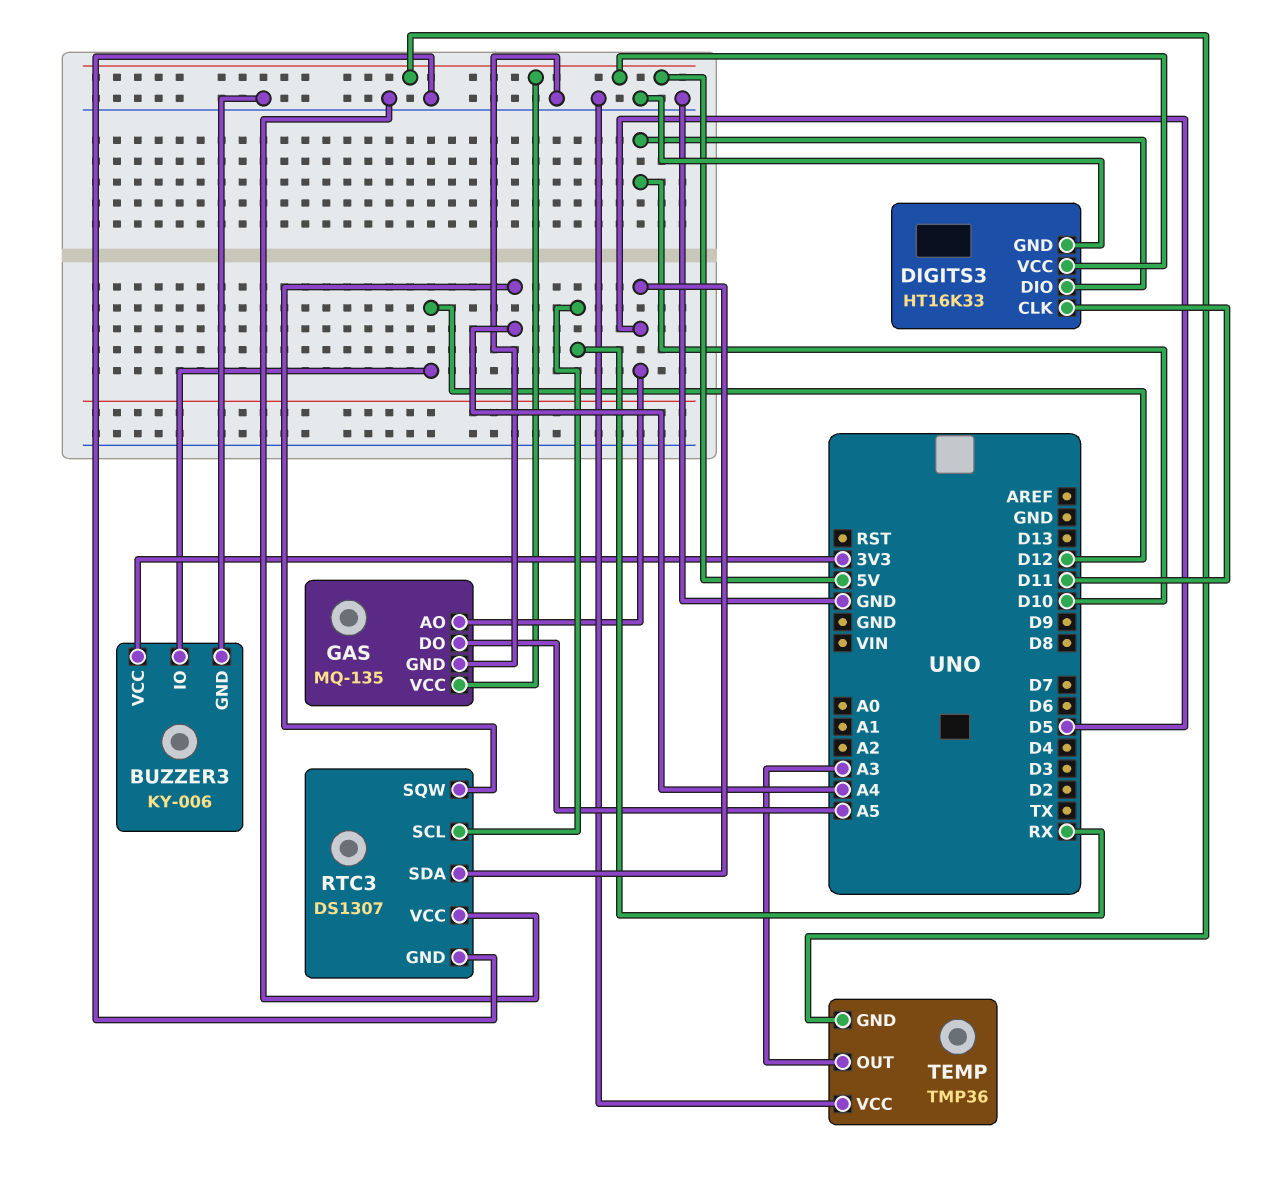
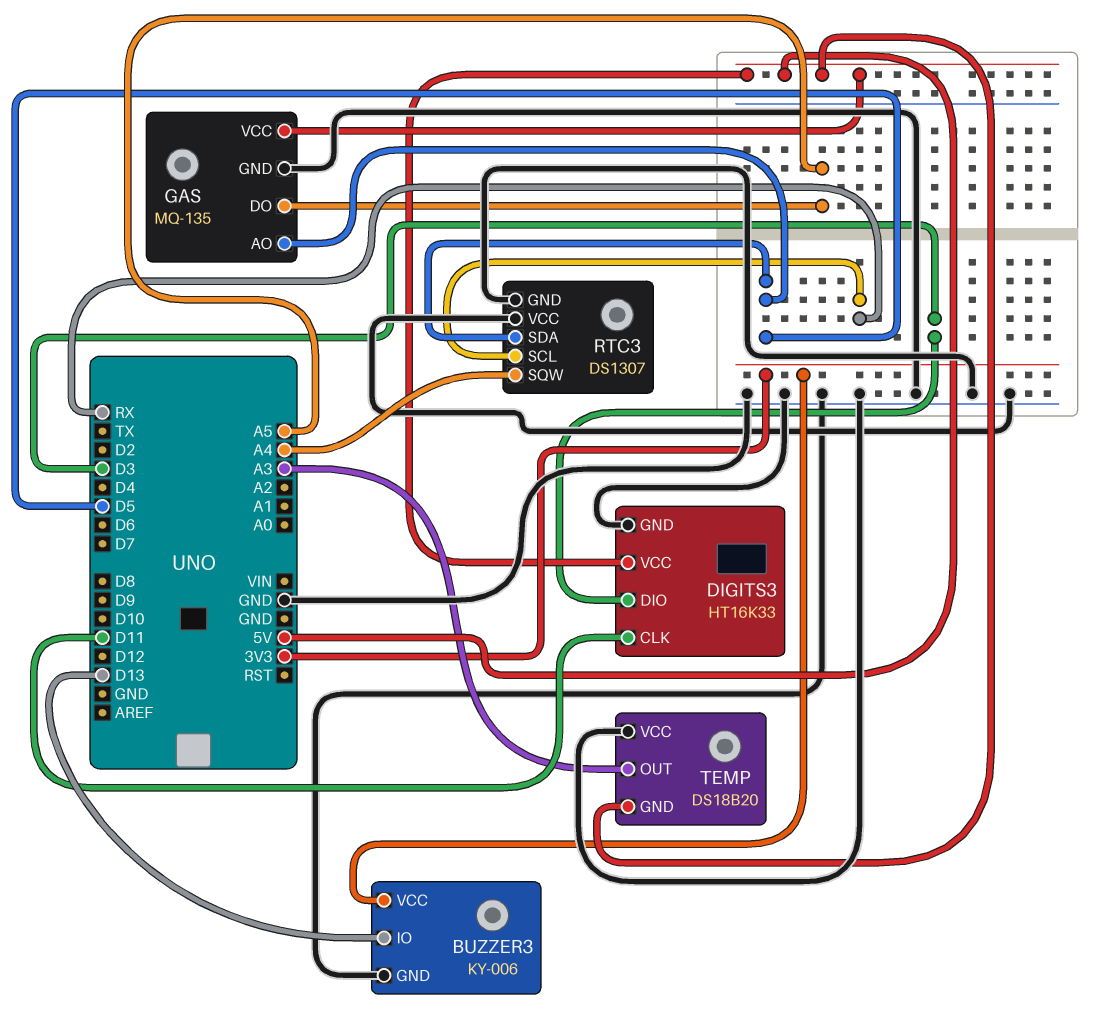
BUZZER3 pin IO: D12 -> D13
DIGITS3 pin DIO: D10 -> D3
TEMP: TMP36 -> DS18B20

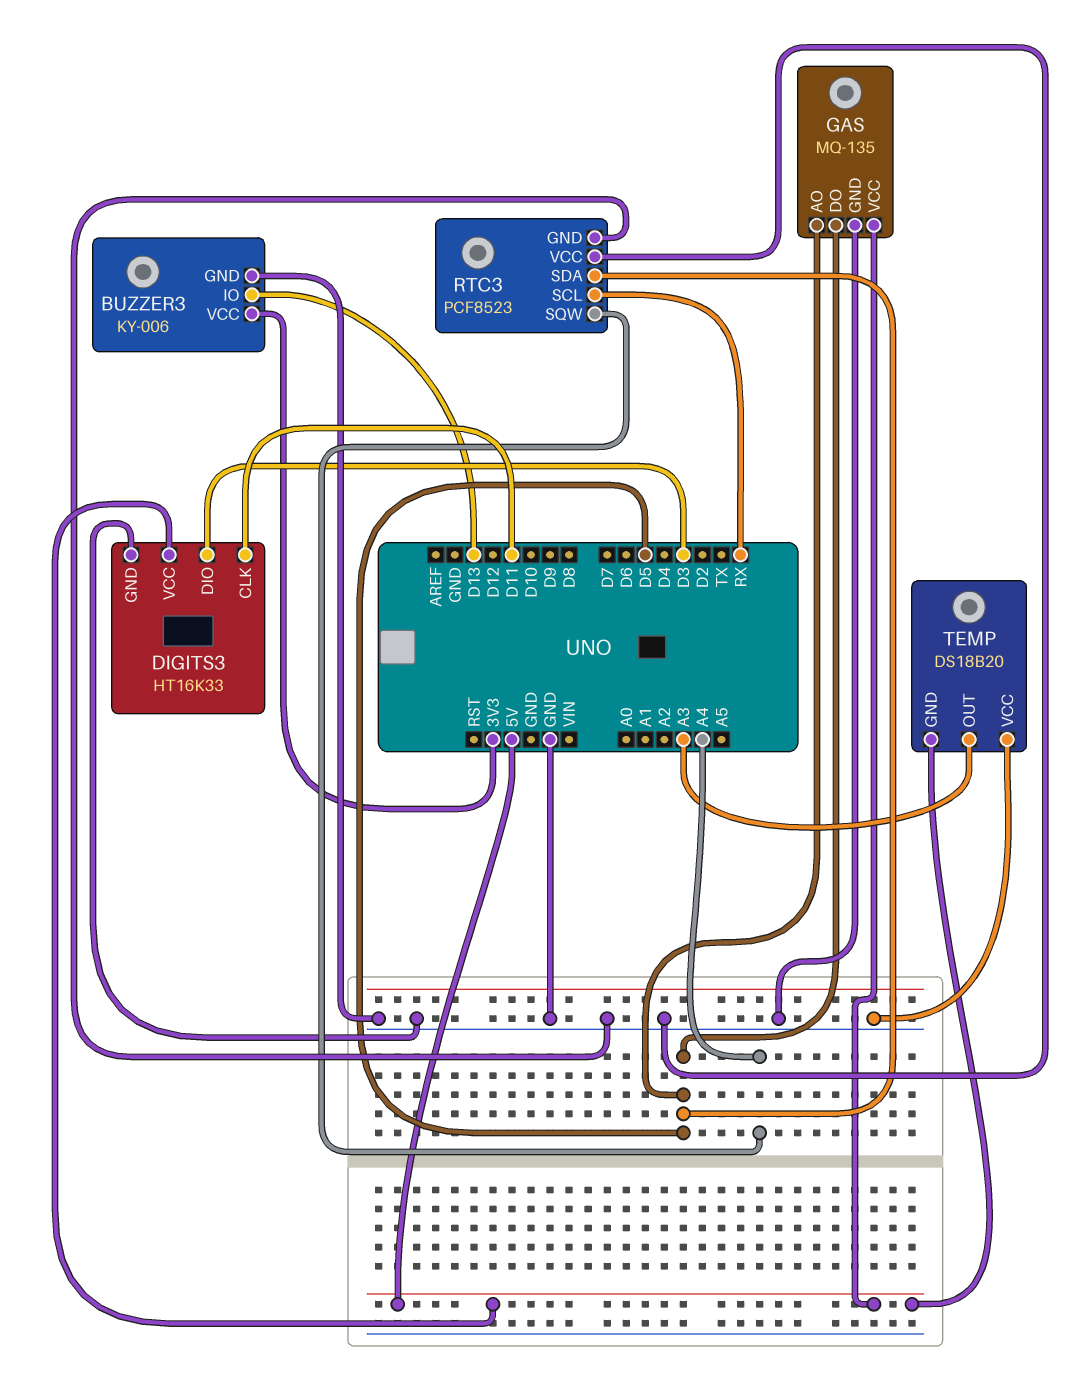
GAS pin DO: A5 -> D5
RTC3: DS1307 -> PCF8523

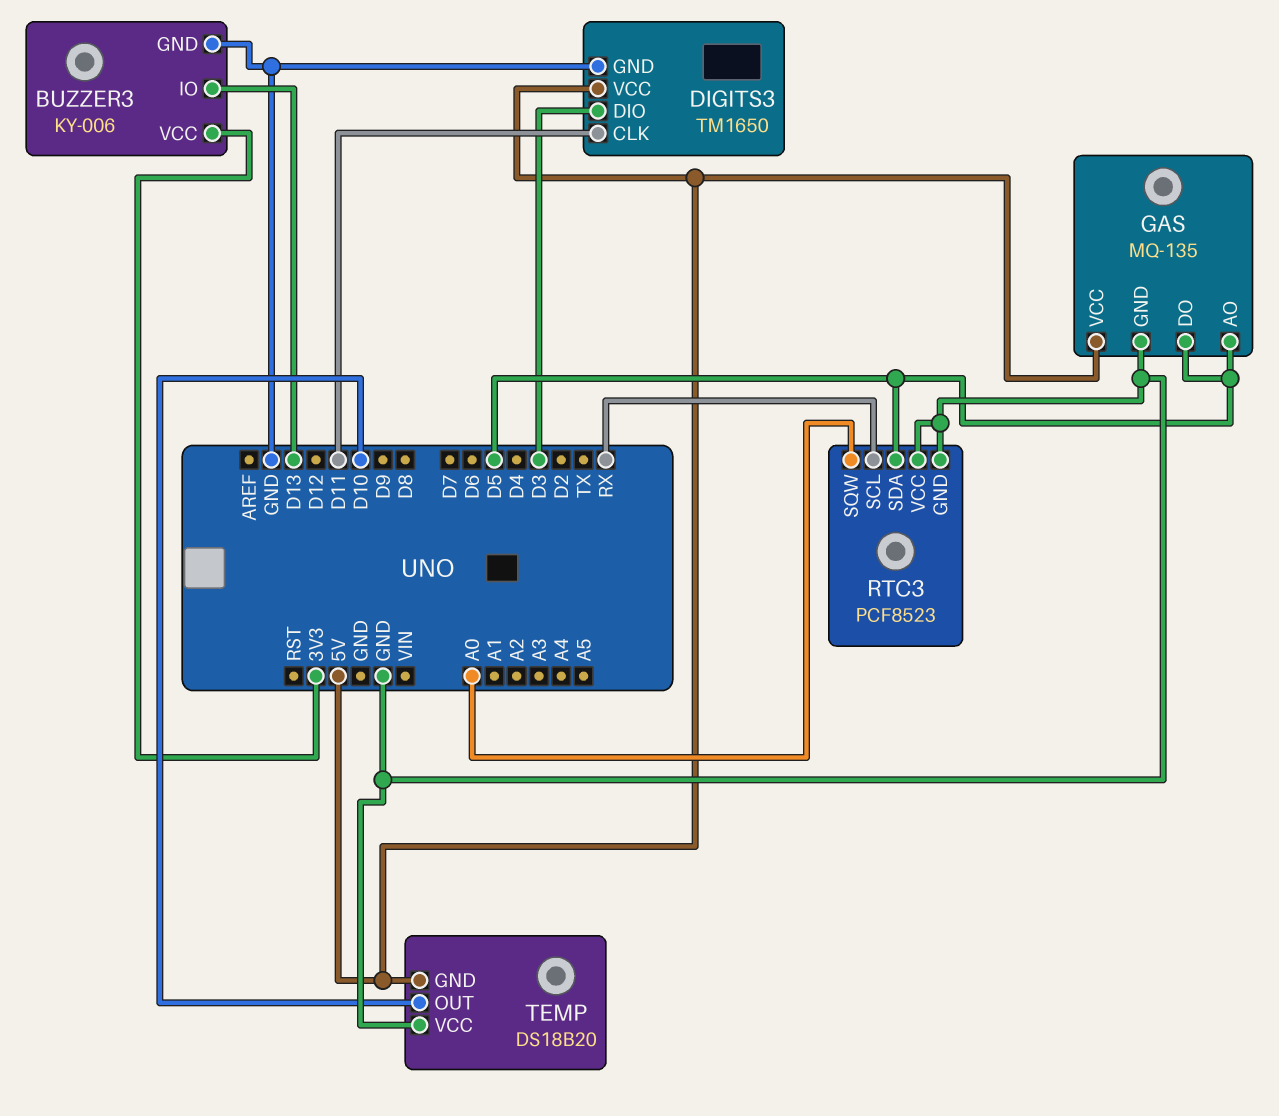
DIGITS3: HT16K33 -> TM1650
RTC3 pin SQW: A4 -> A0
TEMP pin OUT: A3 -> D10

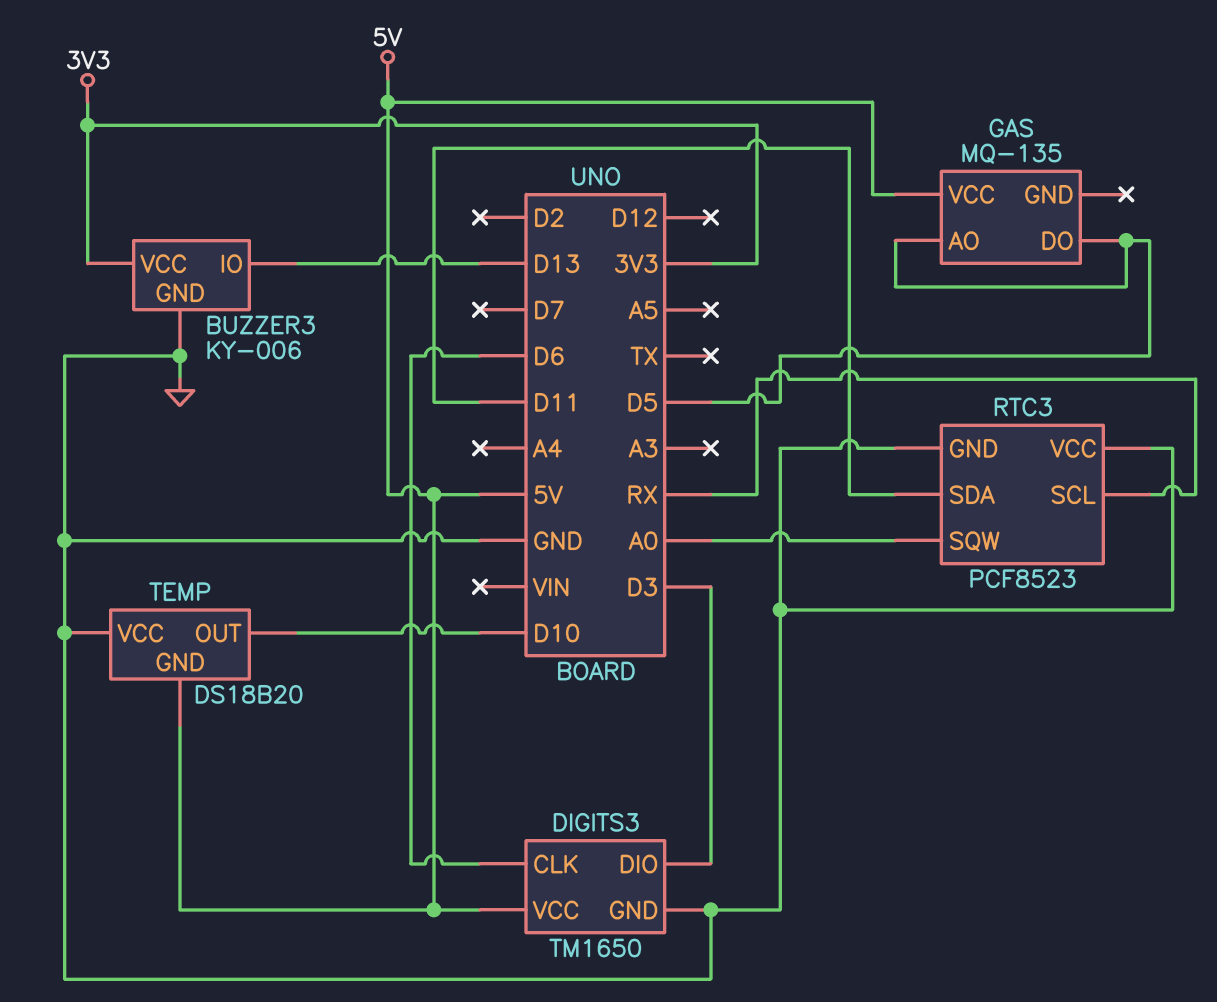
DIGITS3 pin CLK: D11 -> D6
GAS pin GND: GND -> none
RTC3 pin SDA: D5 -> D11

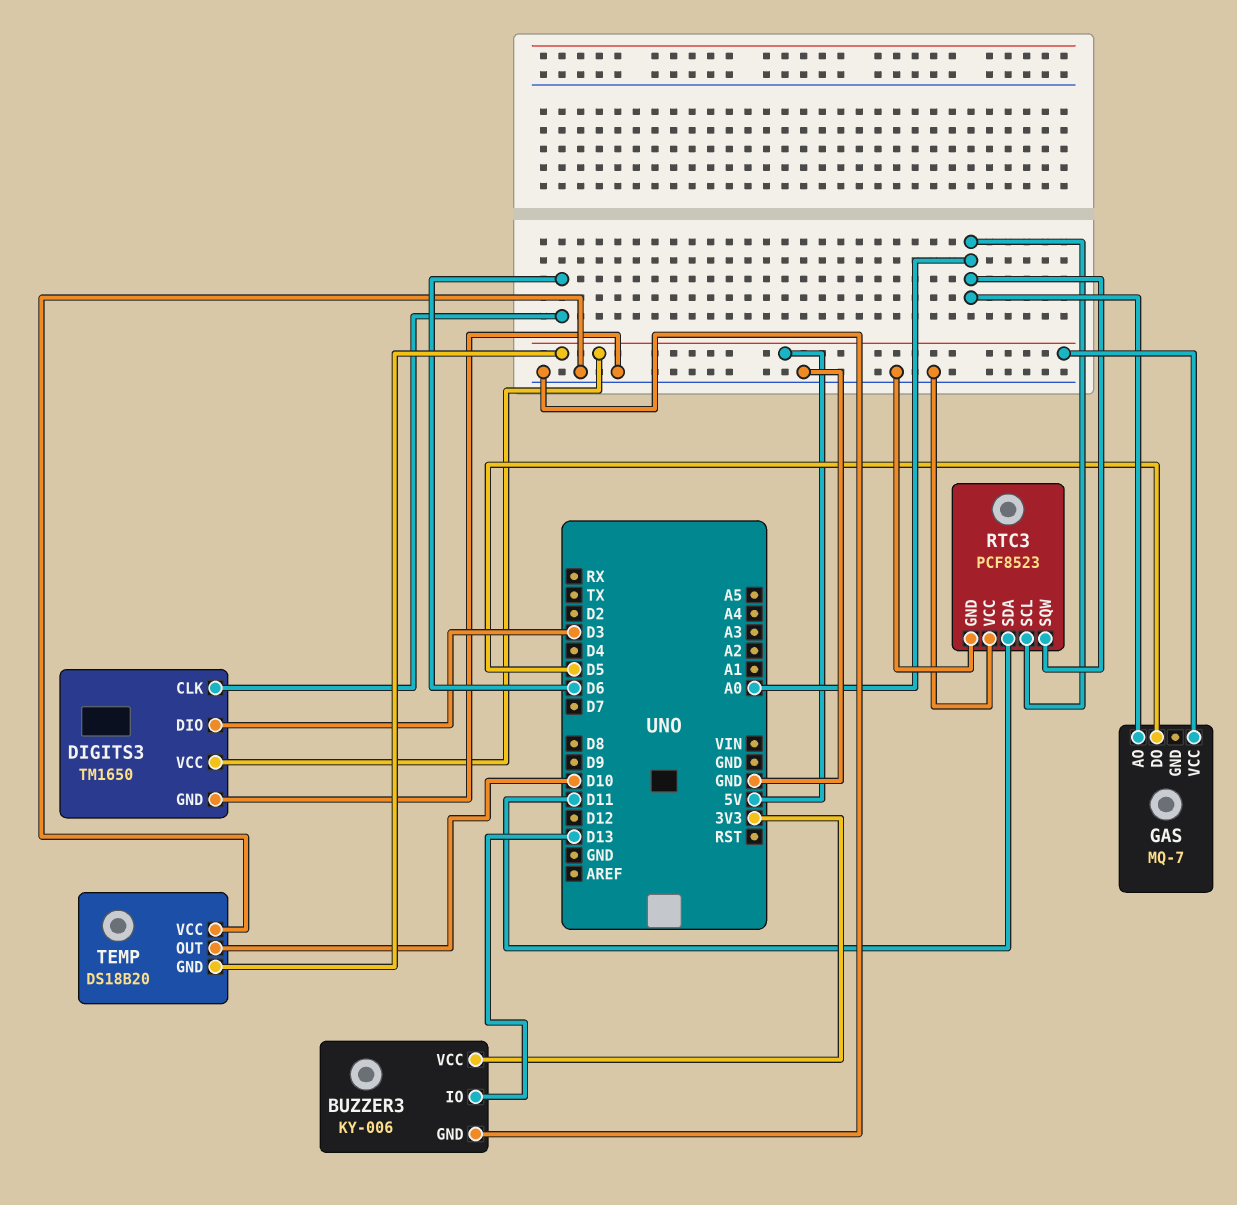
GAS: MQ-135 -> MQ-7
GAS pin AO: D5 -> A0
RTC3 pin SCL: RX -> A0

